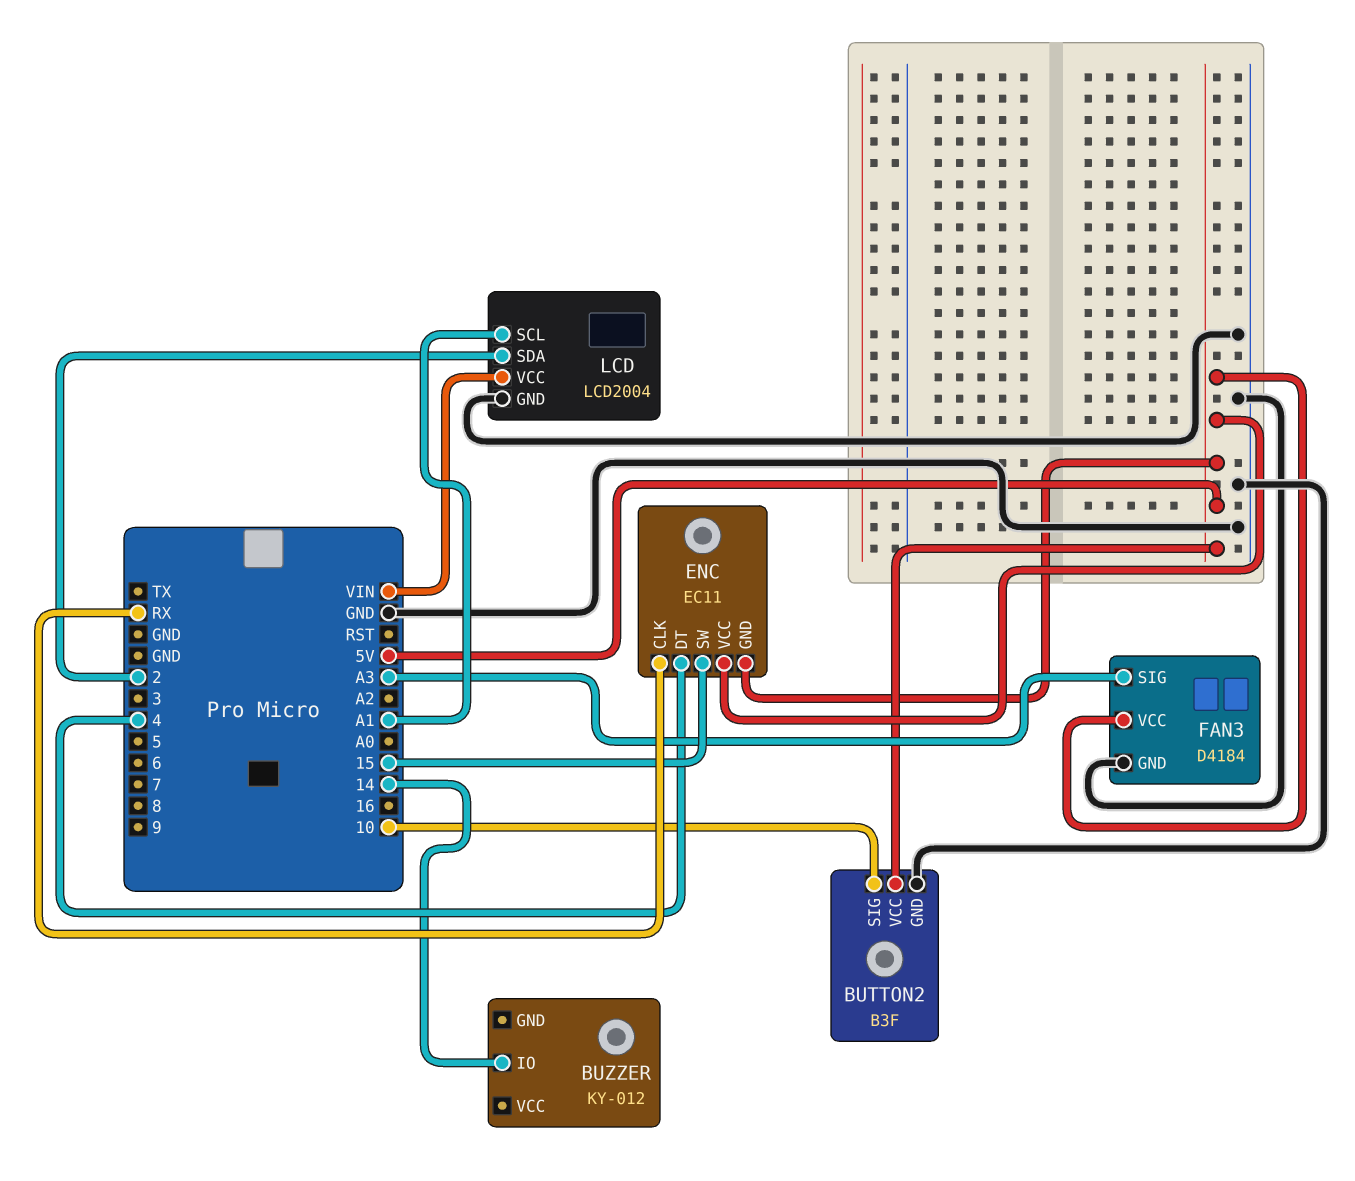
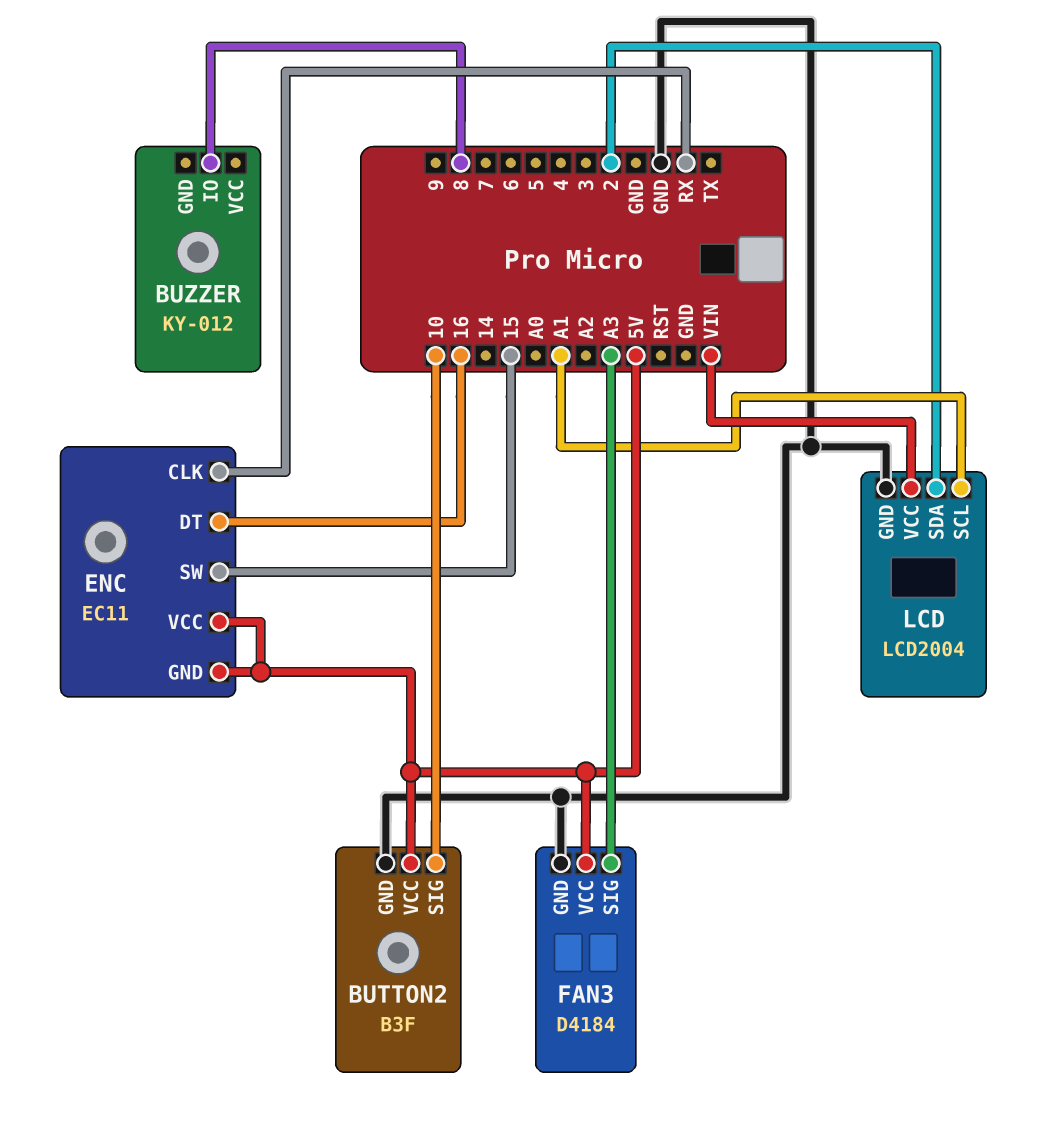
BUZZER pin IO: 14 -> 8
ENC pin DT: 4 -> 16

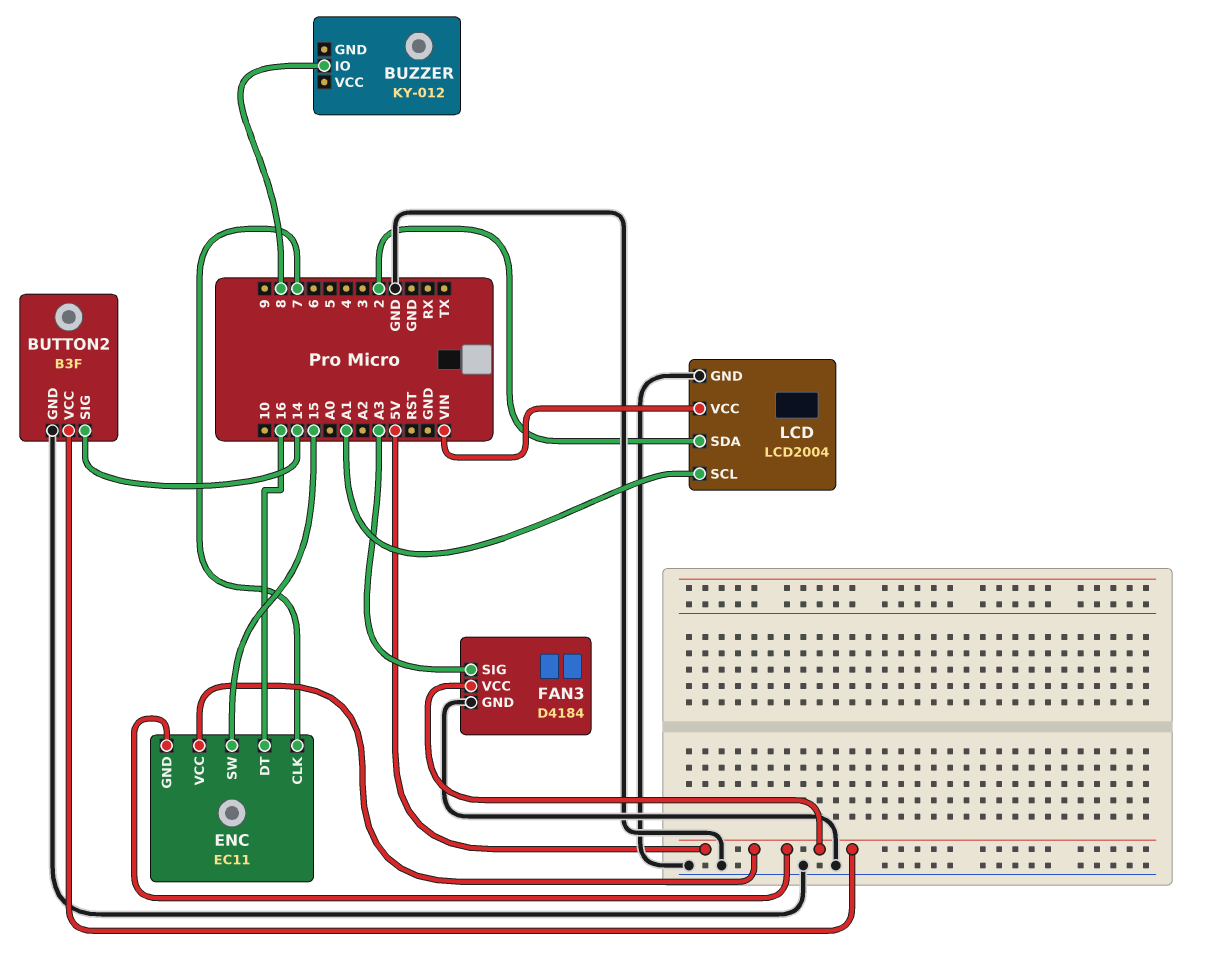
BUTTON2 pin SIG: 10 -> 14
ENC pin CLK: RX -> 7

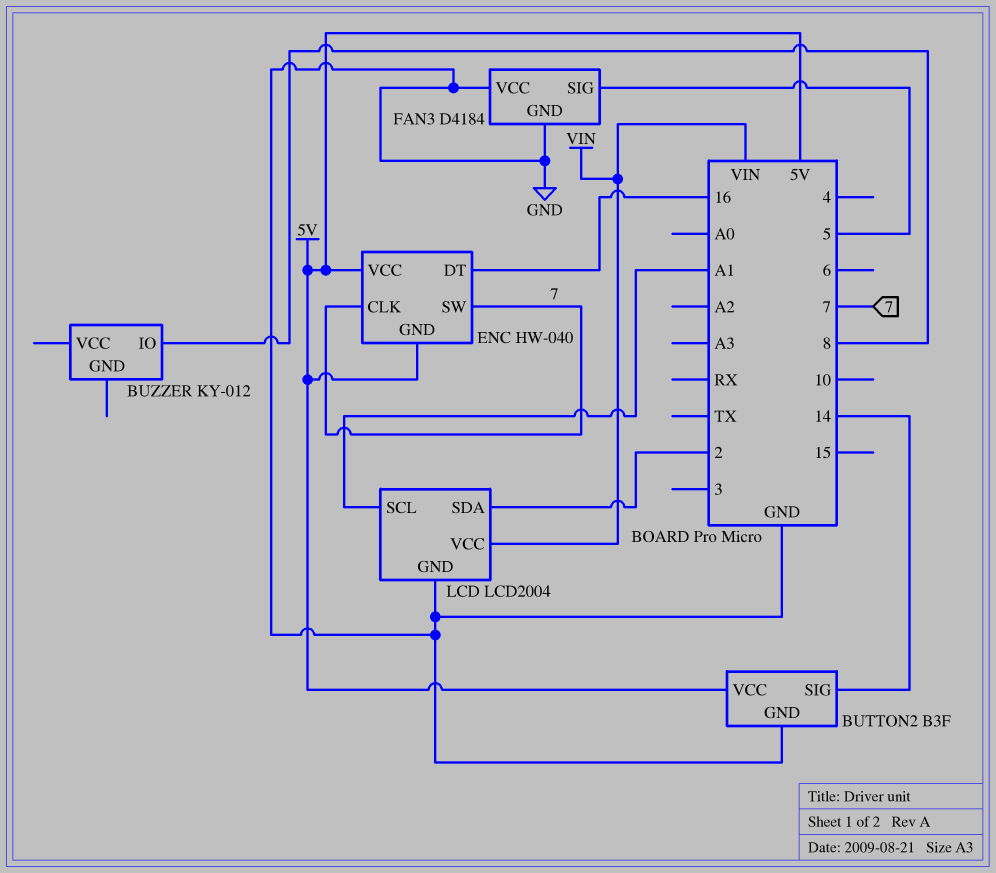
ENC: EC11 -> HW-040
ENC pin SW: 15 -> 7
FAN3 pin SIG: A3 -> 5
FAN3 pin VCC: 5V -> GND

